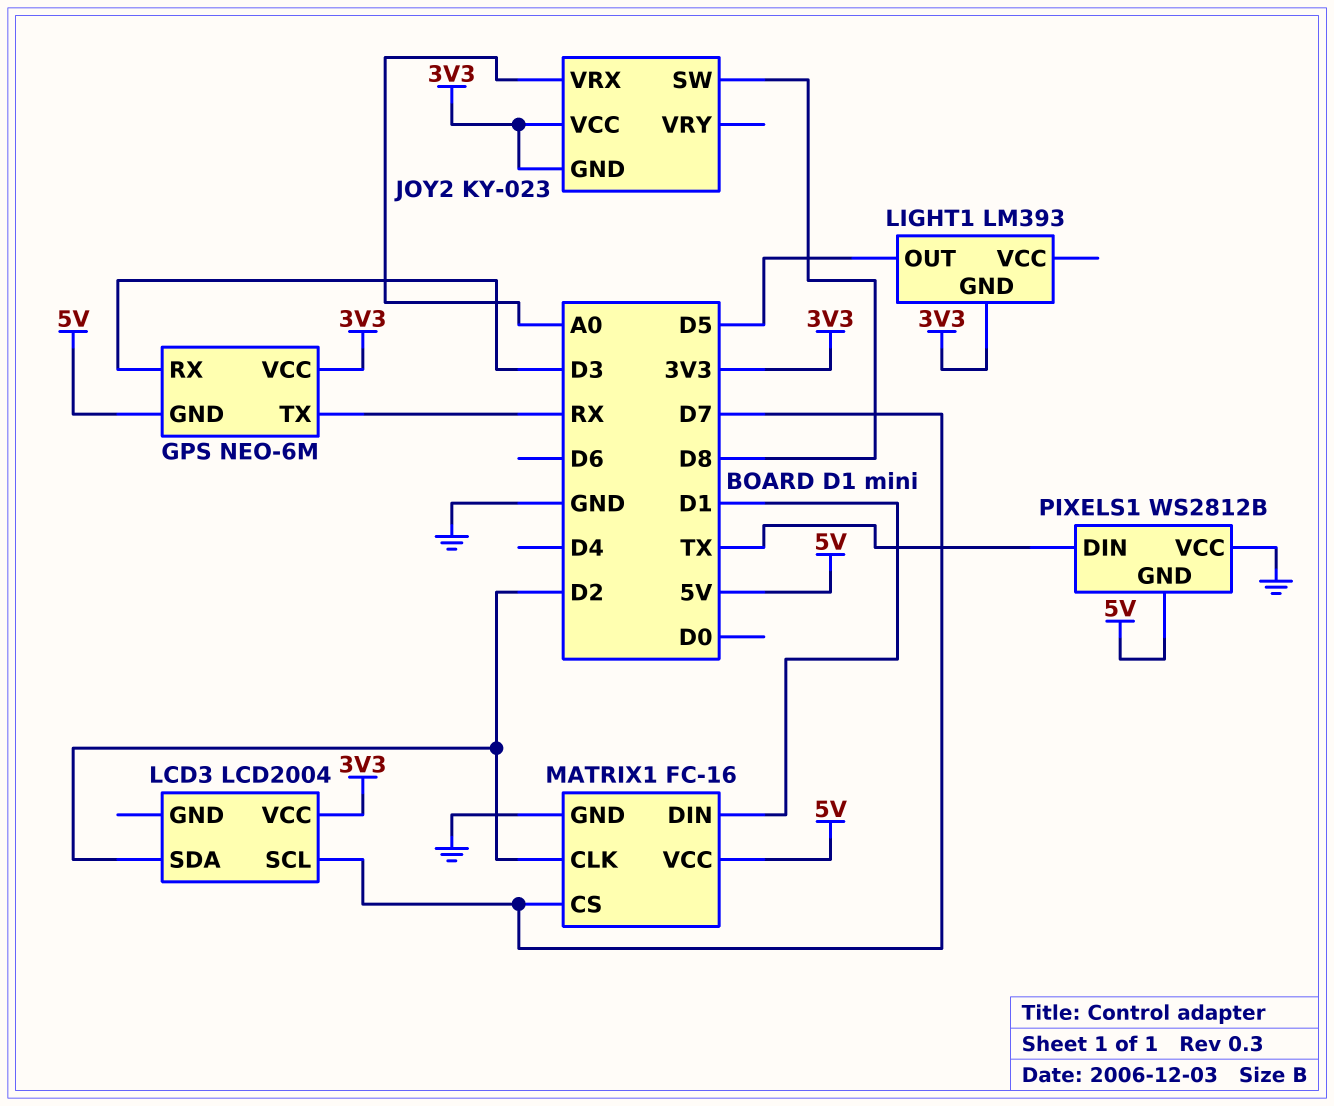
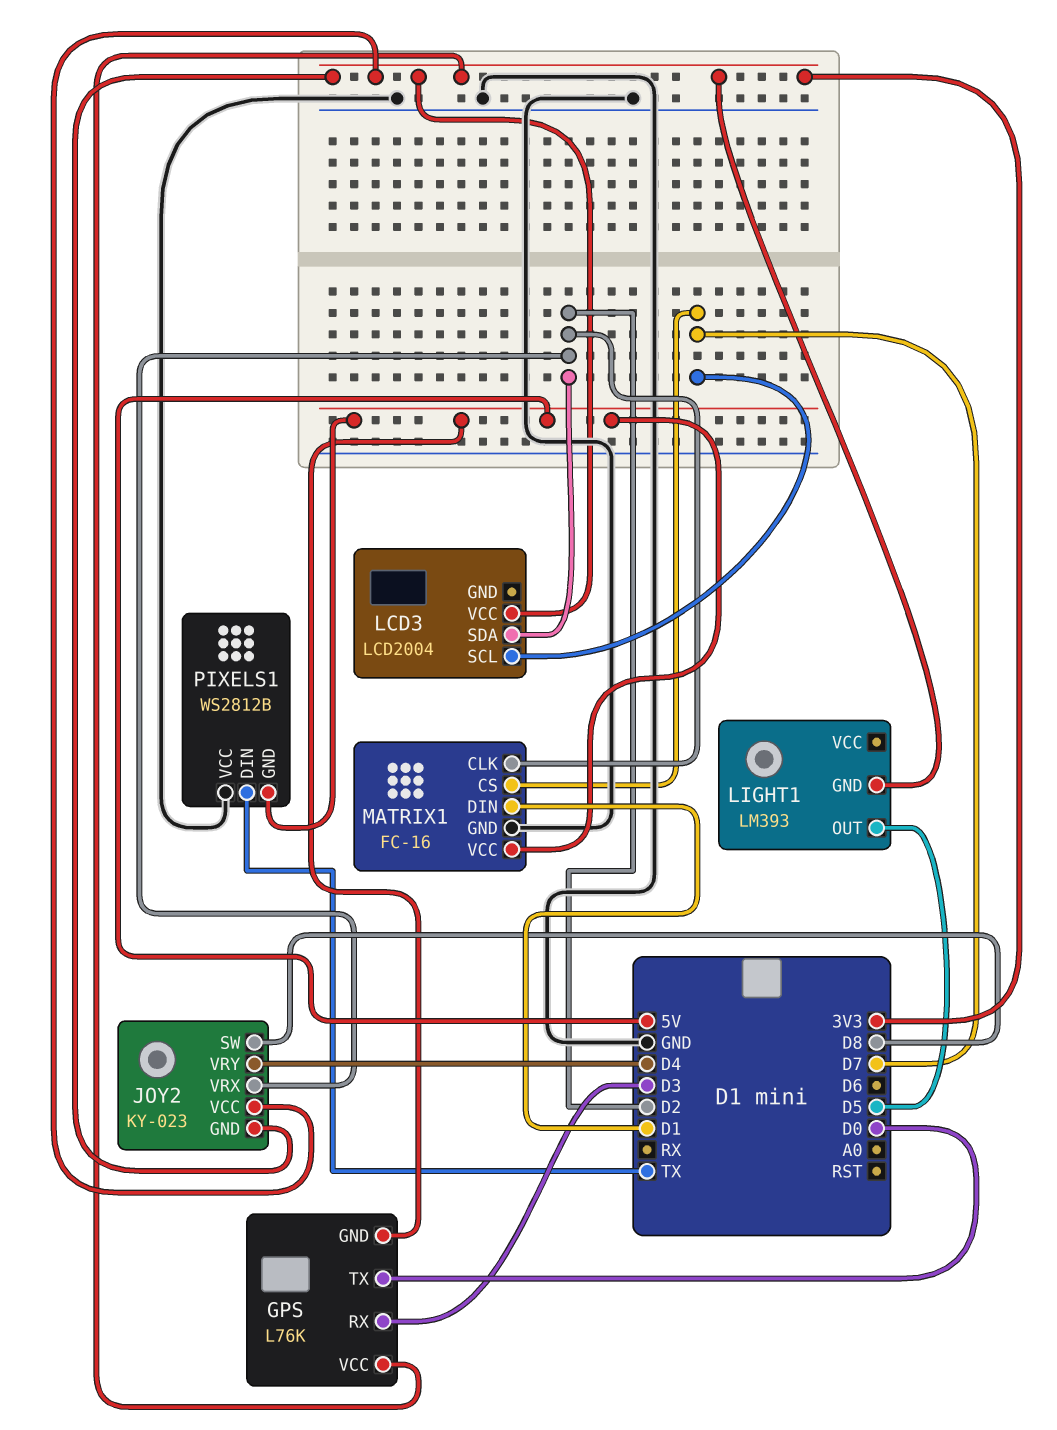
GPS: NEO-6M -> L76K
GPS pin TX: RX -> D0
JOY2 pin VRX: A0 -> D2
JOY2 pin VRY: none -> D4

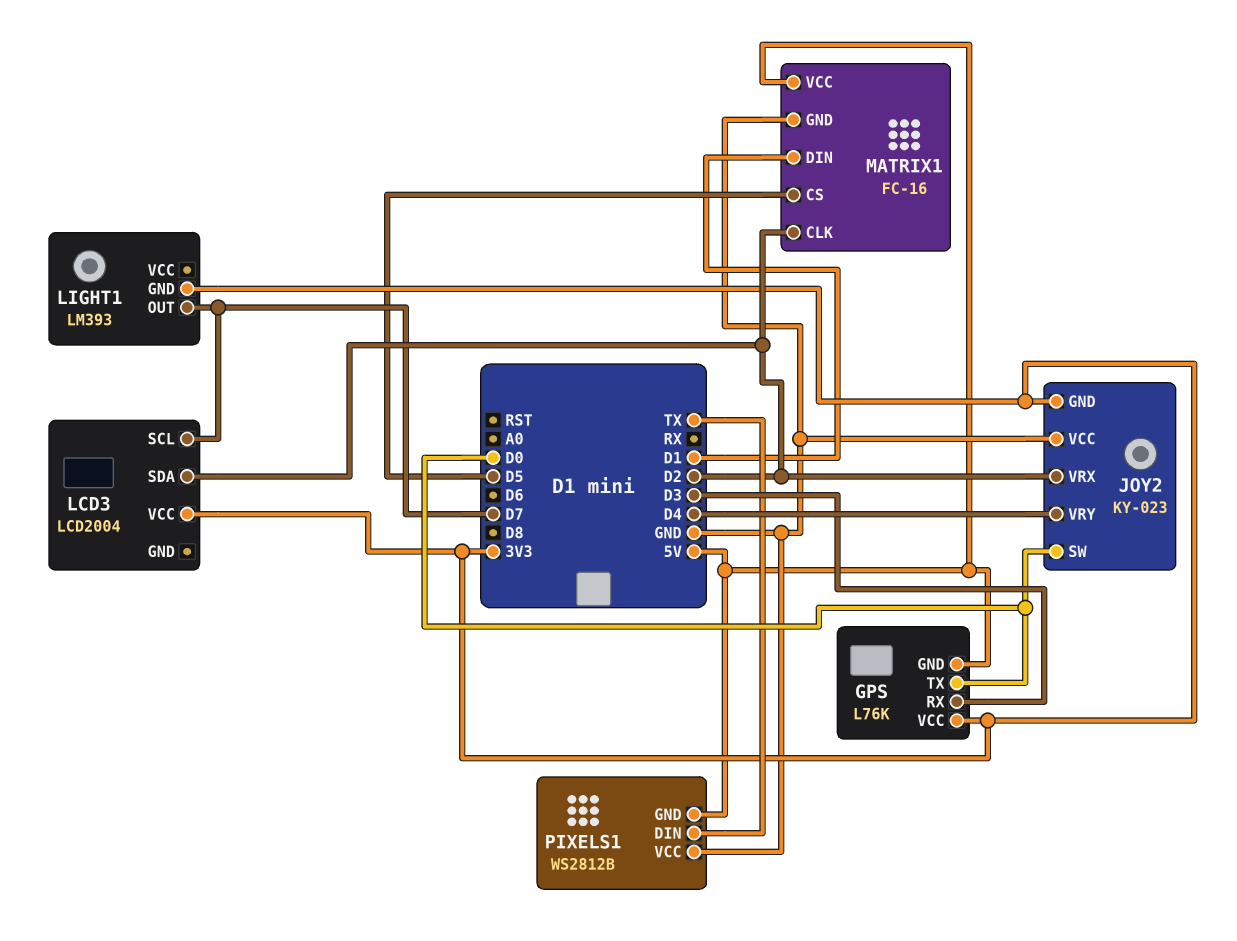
JOY2 pin SW: D8 -> D0
JOY2 pin VCC: 3V3 -> GND
LIGHT1 pin OUT: D5 -> D7
MATRIX1 pin CS: D7 -> D5

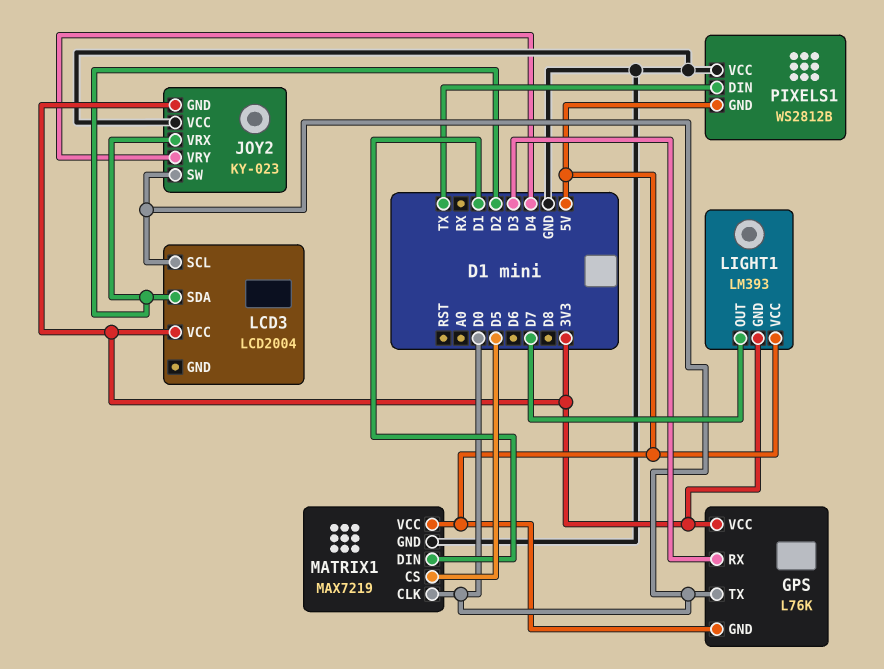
LCD3 pin SCL: D7 -> D0
LIGHT1 pin VCC: none -> 5V
MATRIX1: FC-16 -> MAX7219
MATRIX1 pin CLK: D2 -> D0

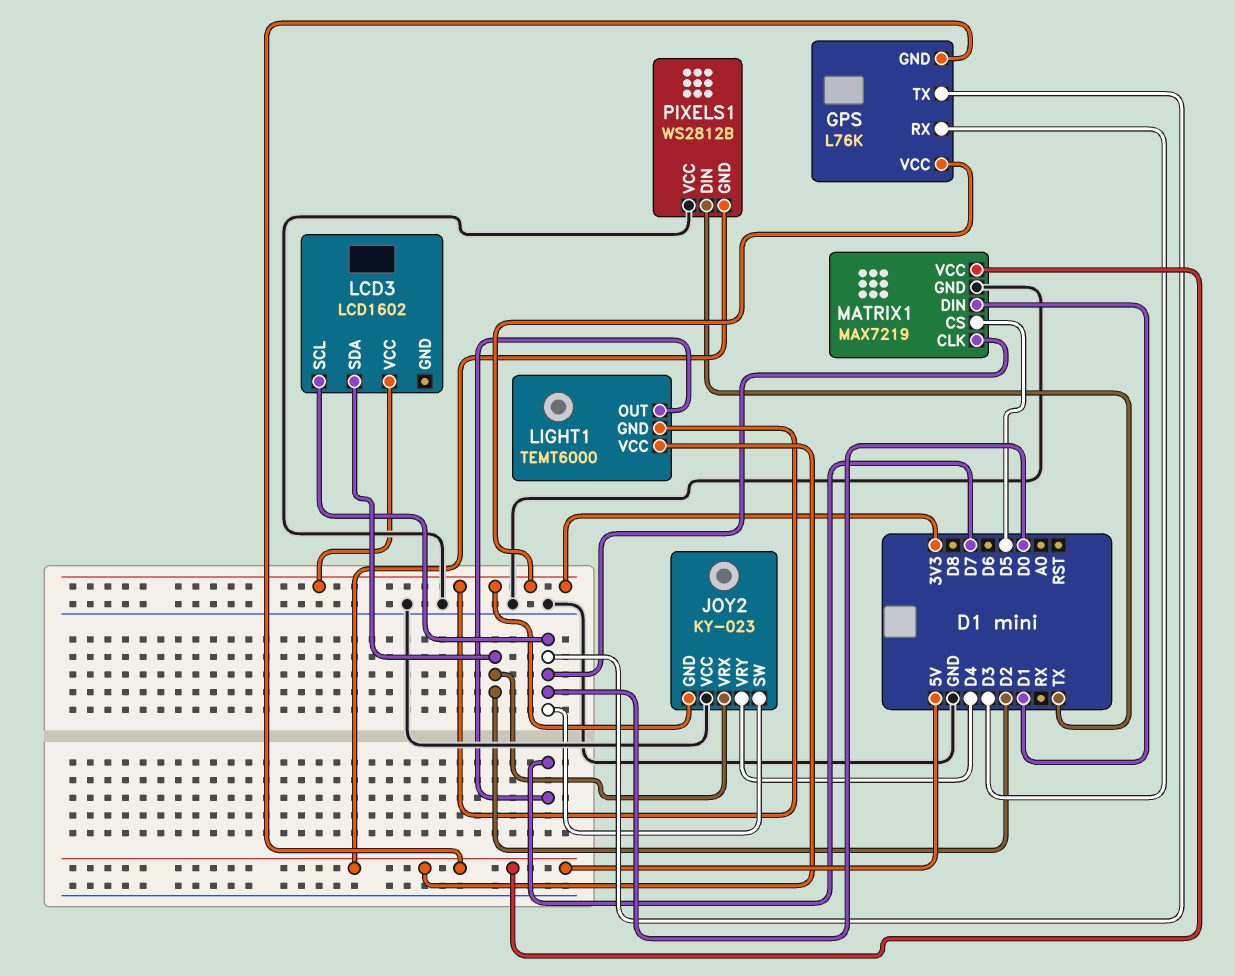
LCD3: LCD2004 -> LCD1602
LIGHT1: LM393 -> TEMT6000

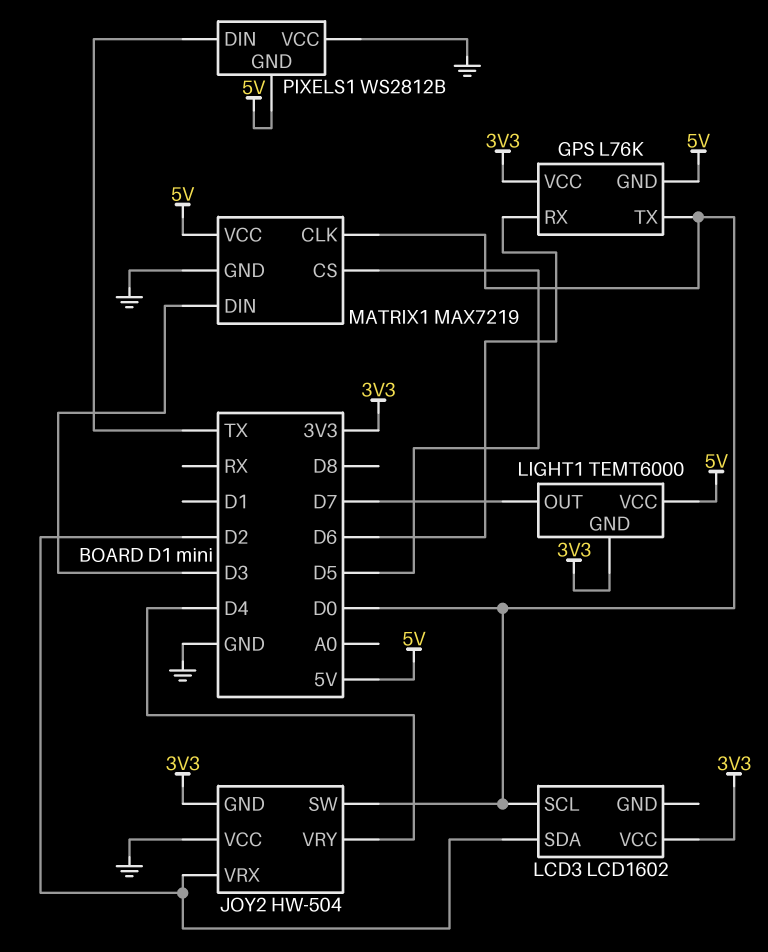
GPS pin RX: D3 -> D6
JOY2: KY-023 -> HW-504
MATRIX1 pin DIN: D1 -> D3

